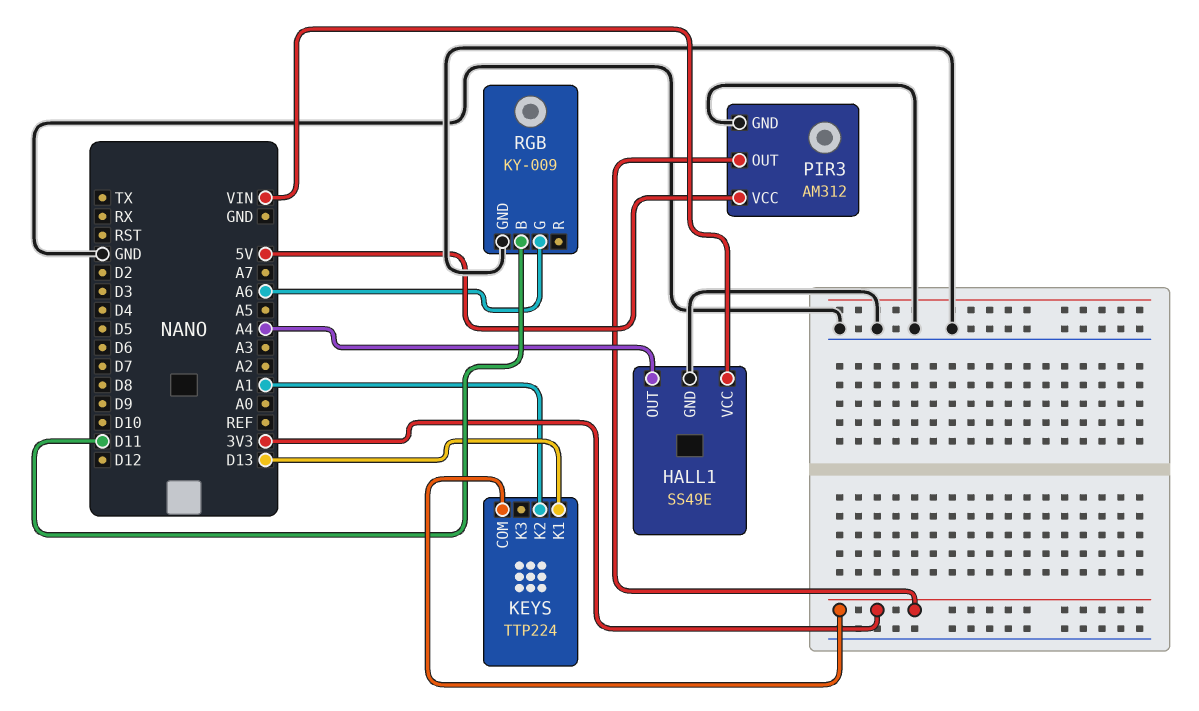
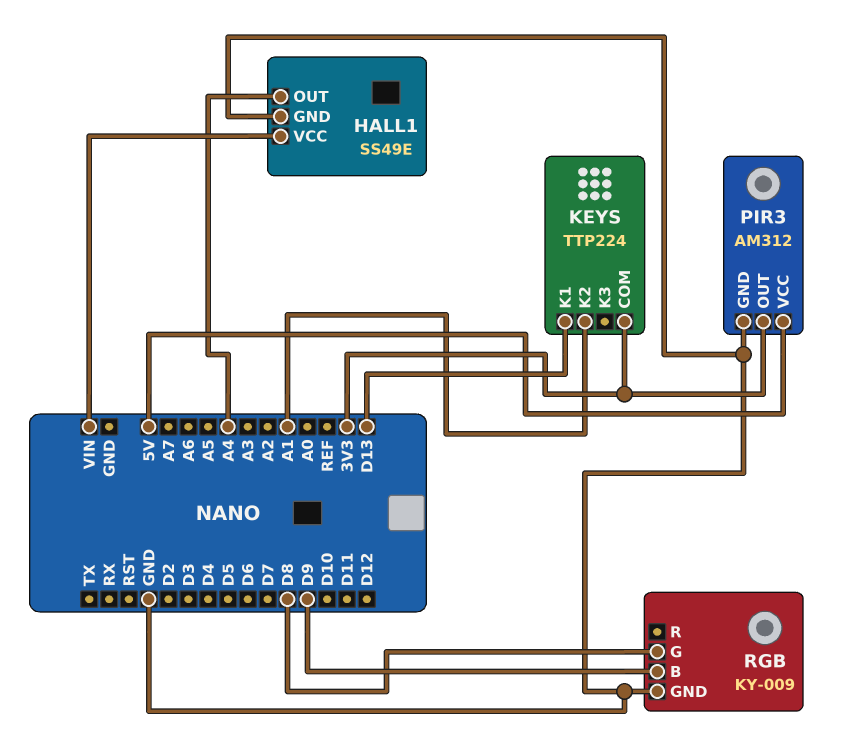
RGB pin B: D11 -> D9
RGB pin G: A6 -> D8

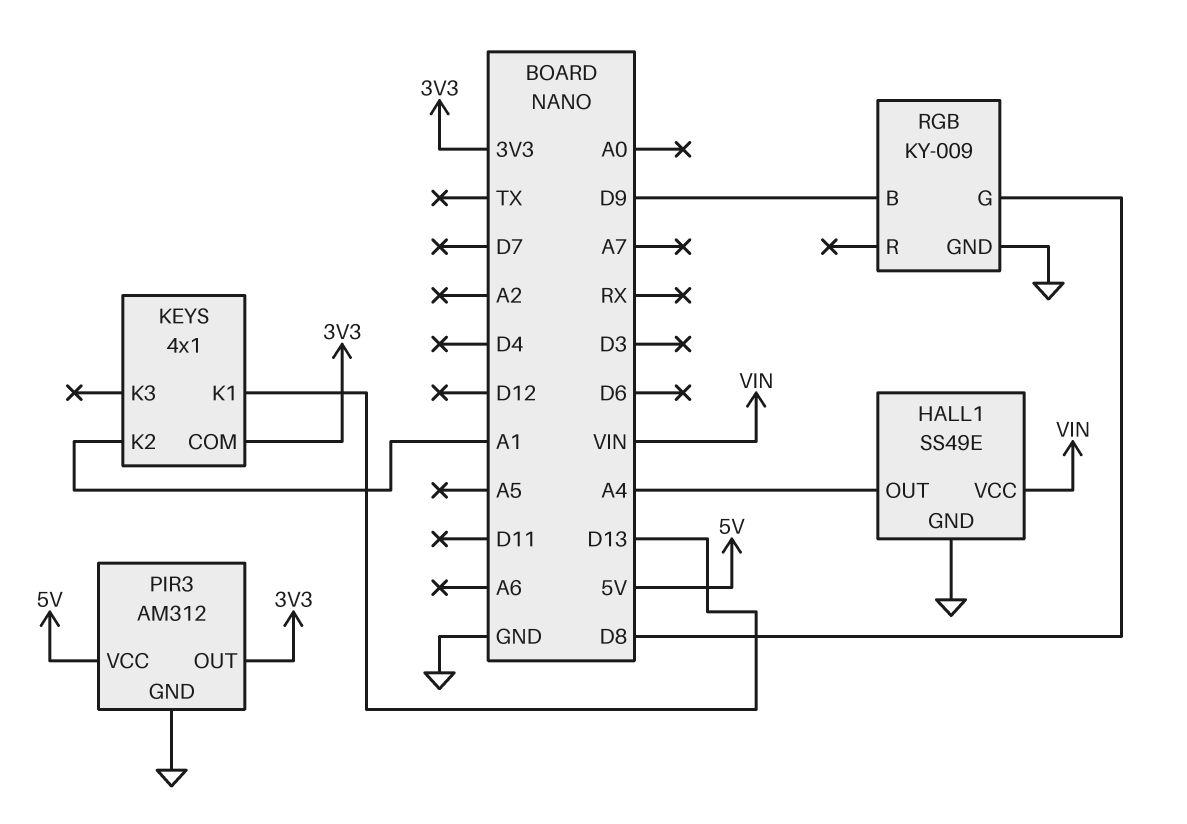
KEYS: TTP224 -> 4x1

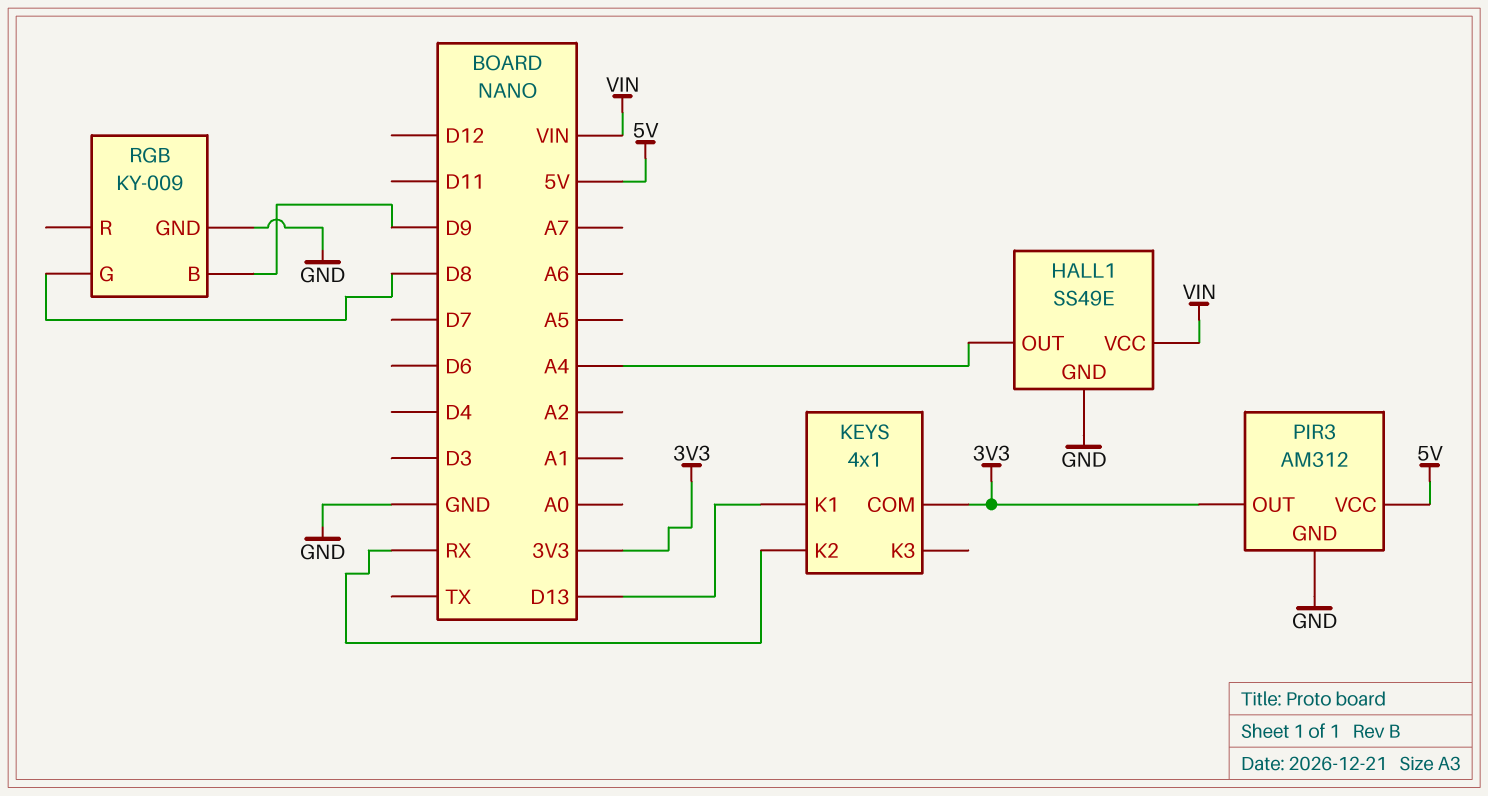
KEYS pin K2: A1 -> RX

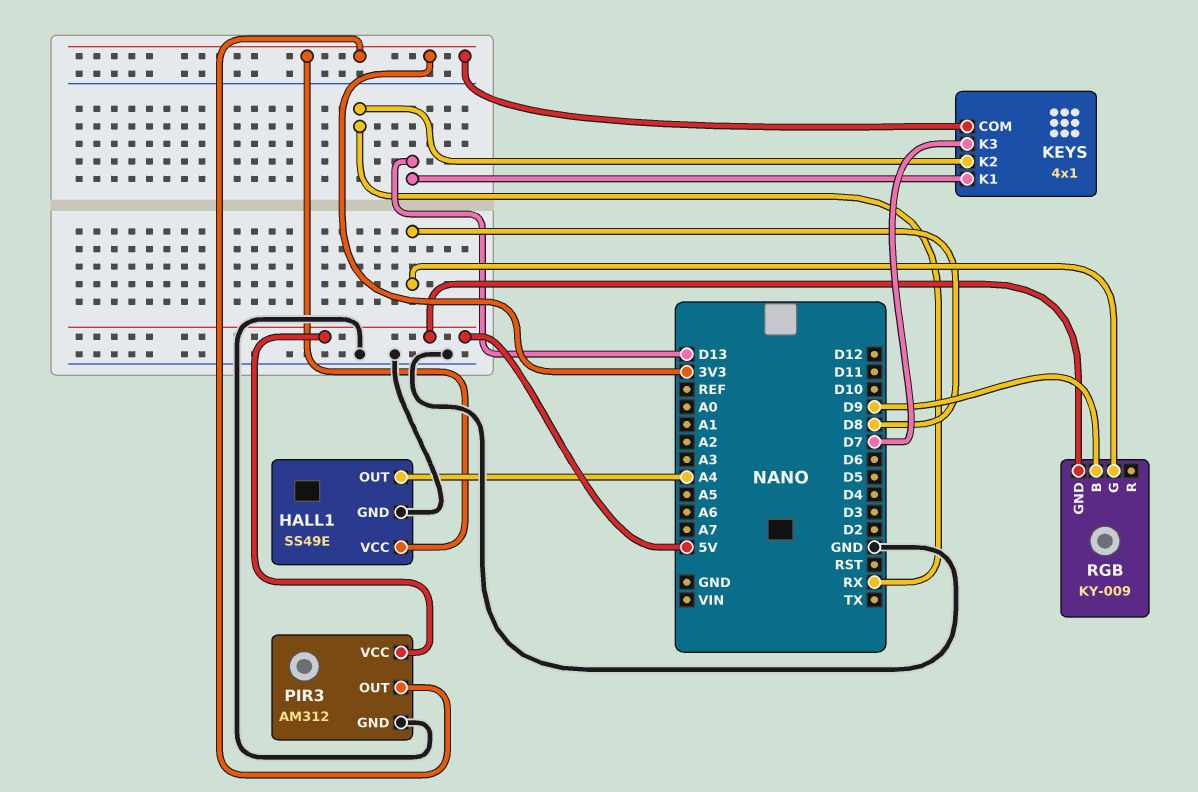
HALL1 pin VCC: VIN -> 3V3
KEYS pin K3: none -> D7
RGB pin GND: GND -> 5V

